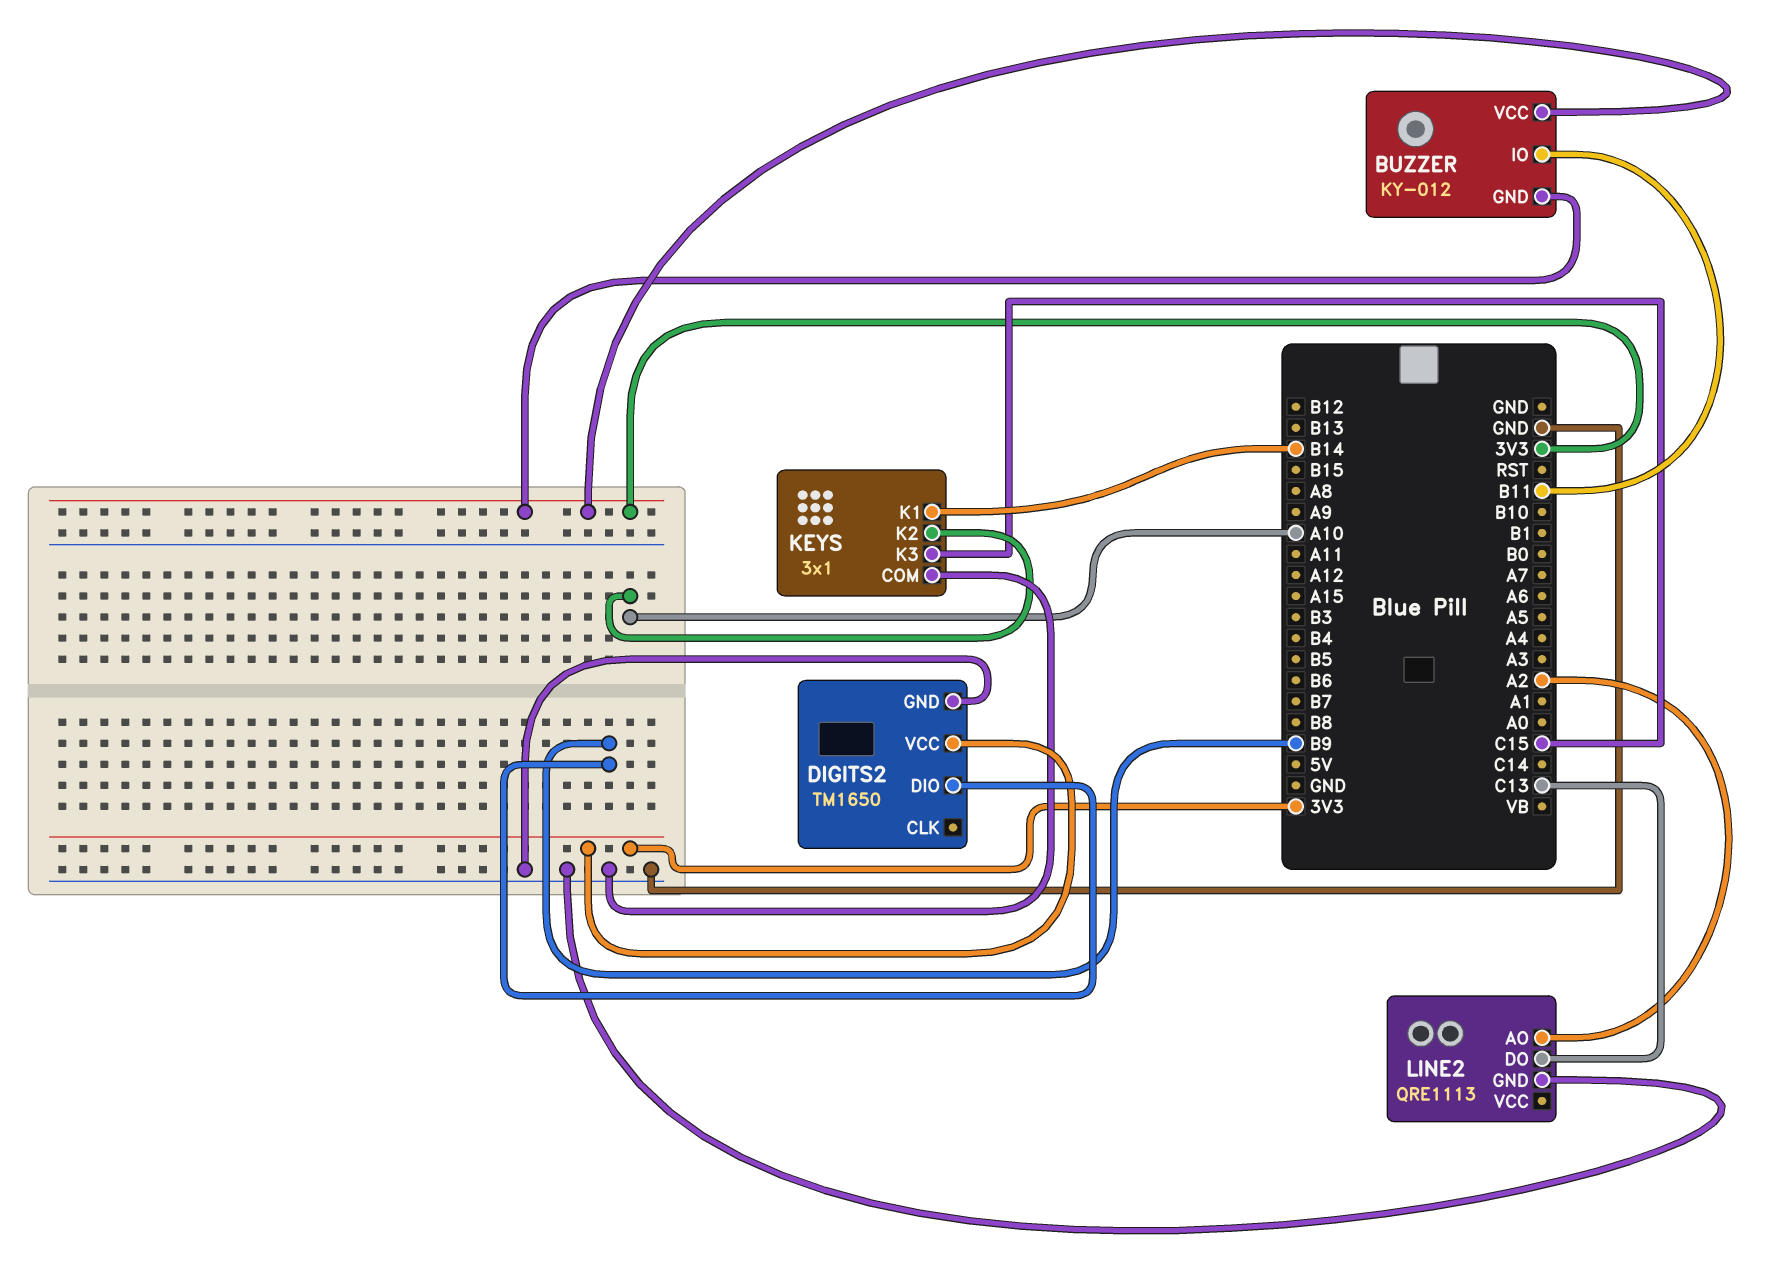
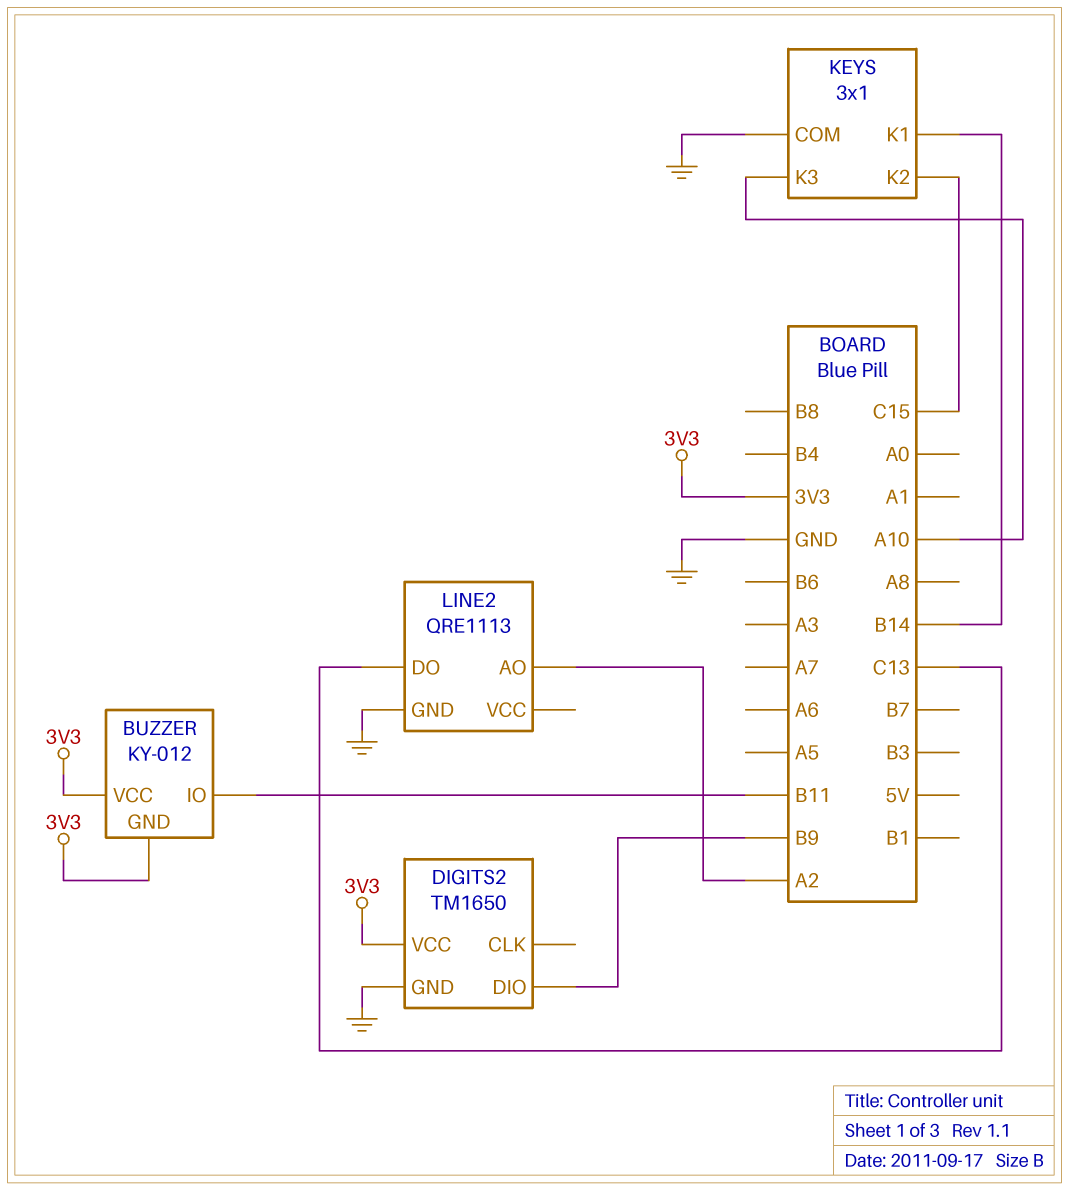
KEYS pin K2: A10 -> C15
KEYS pin K3: C15 -> A10

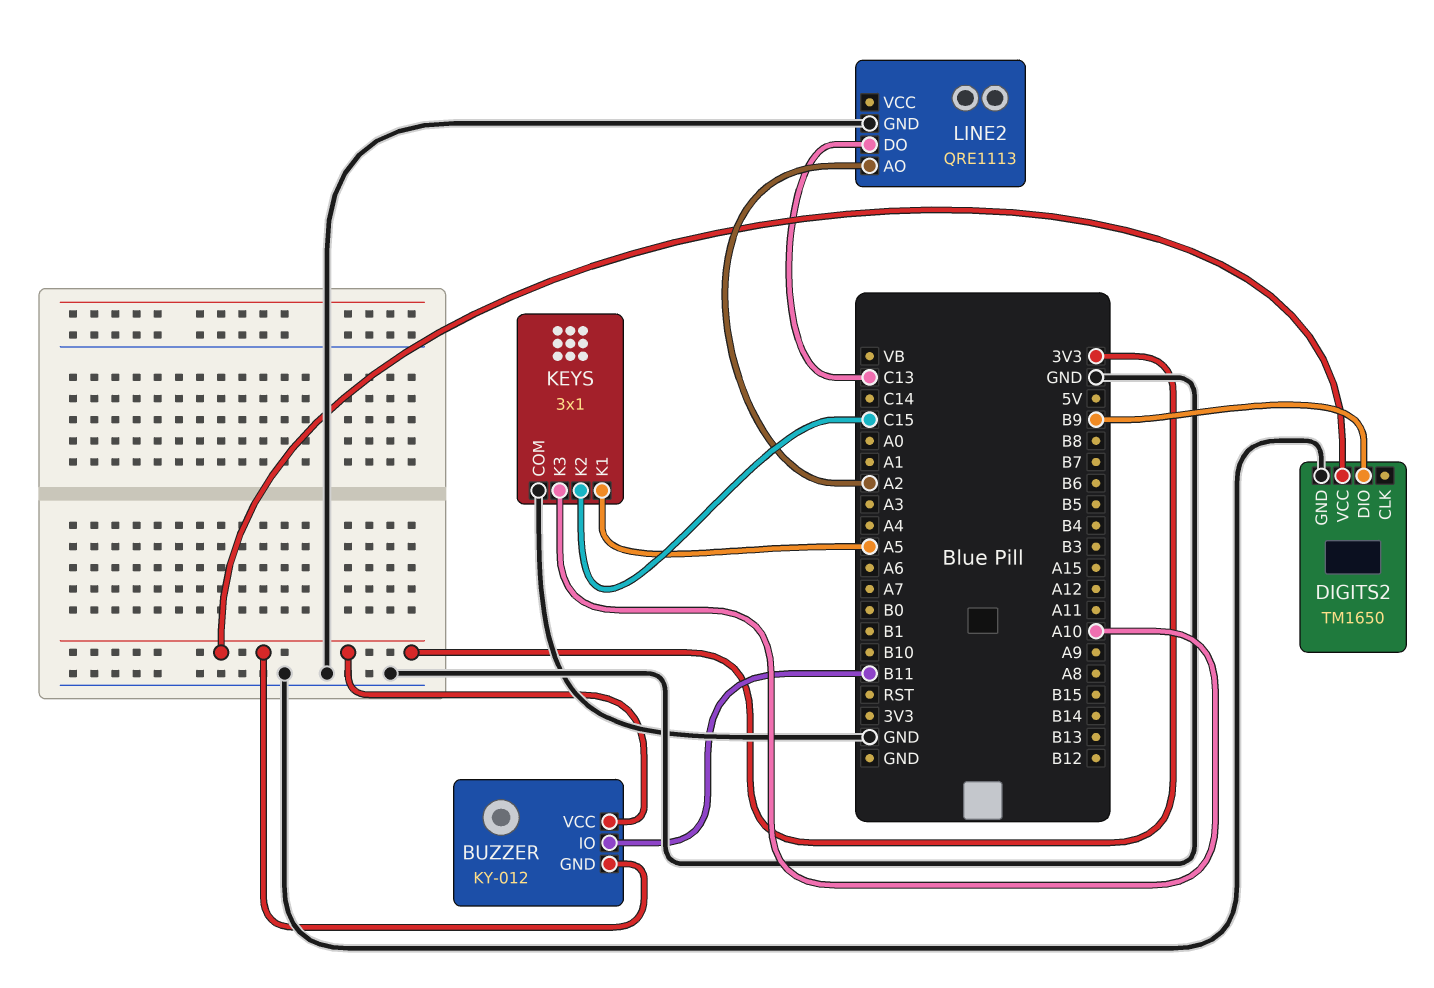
KEYS pin K1: B14 -> A5

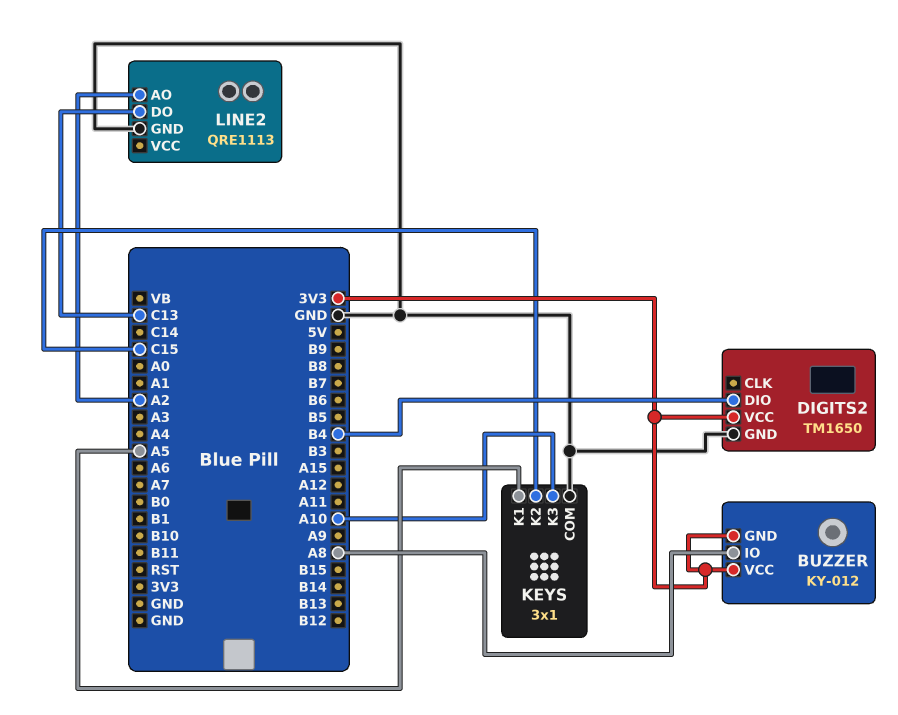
BUZZER pin IO: B11 -> A8
DIGITS2 pin DIO: B9 -> B4

